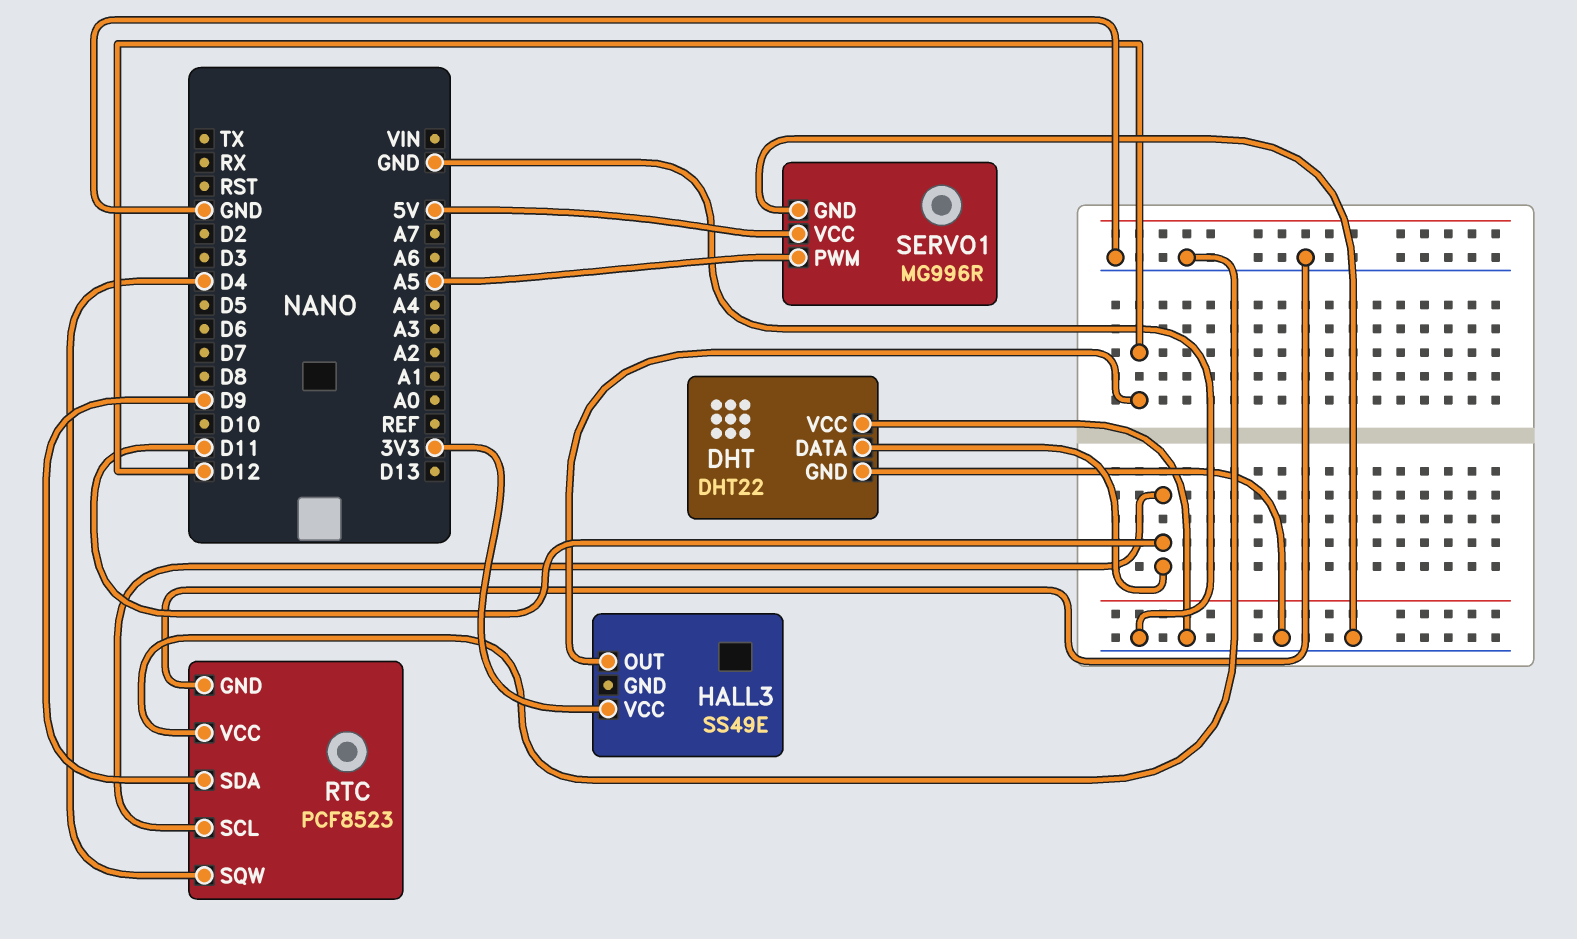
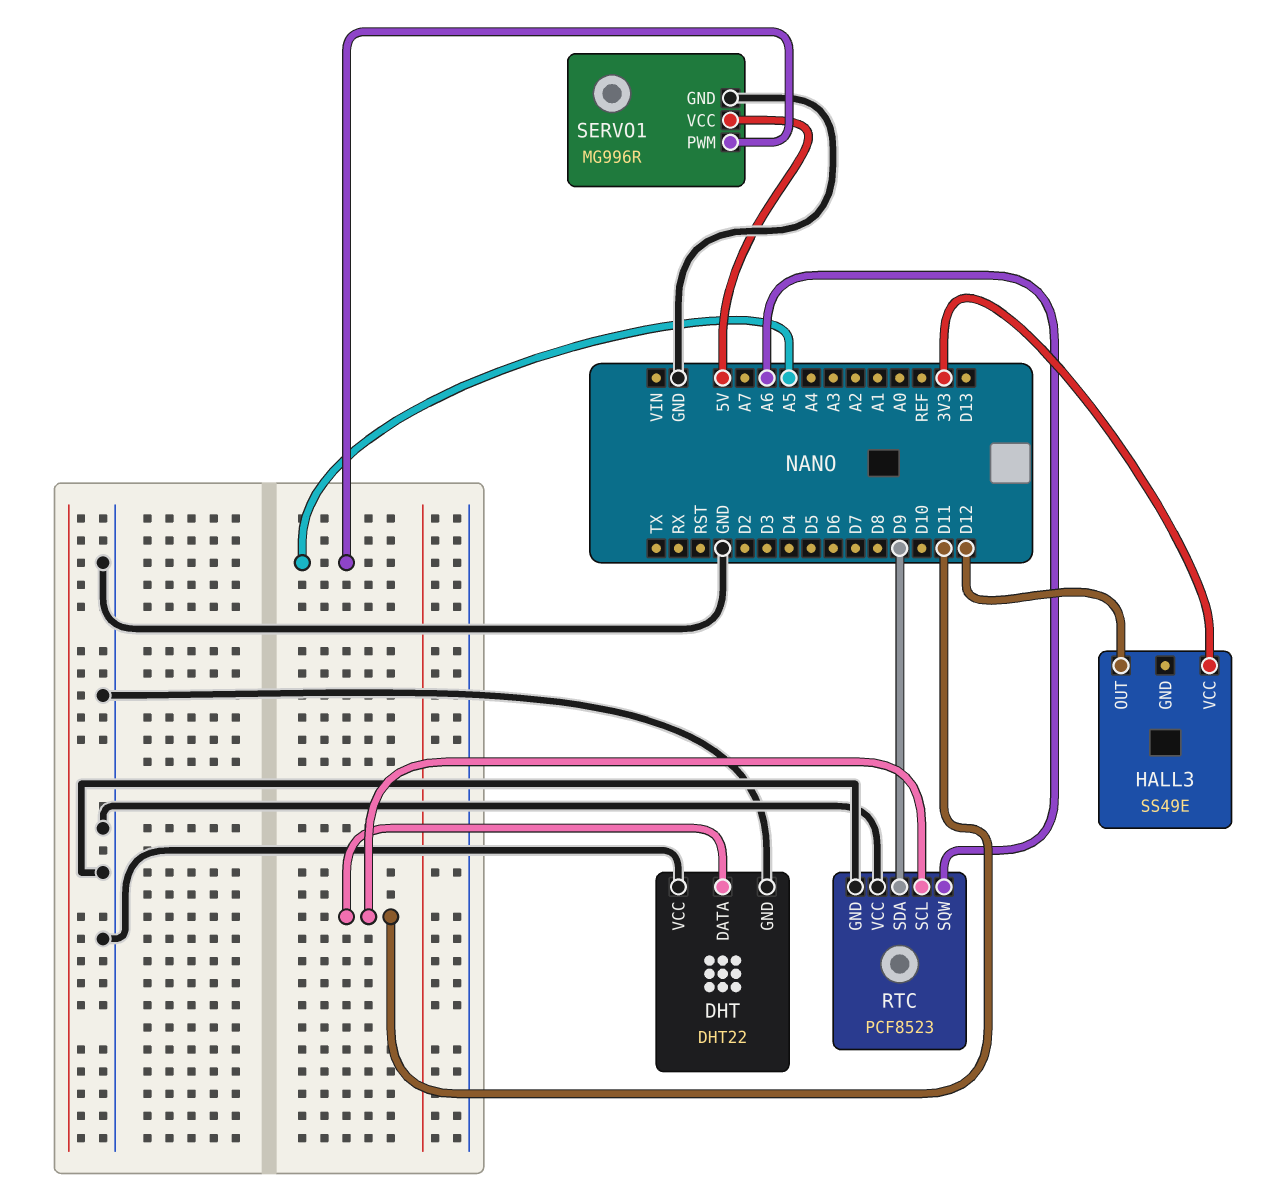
RTC pin SQW: D4 -> A6

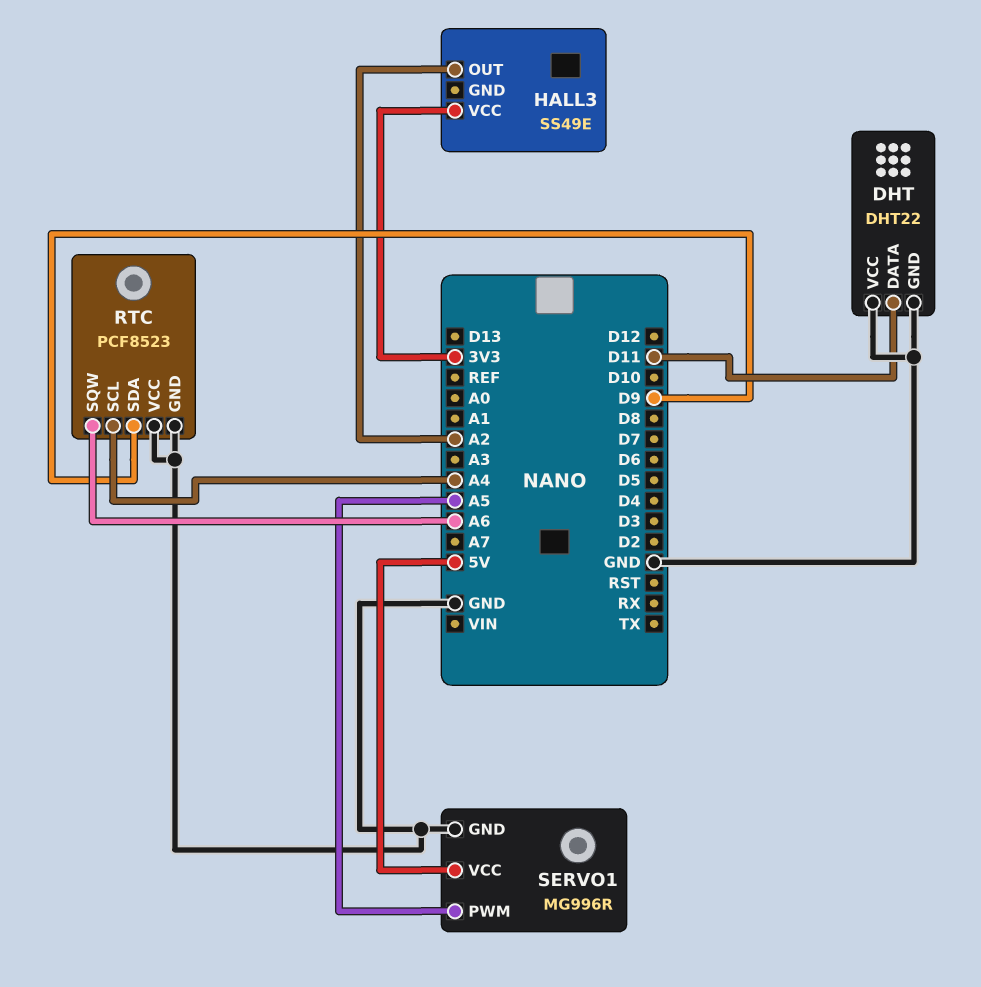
HALL3 pin OUT: D12 -> A2
RTC pin SCL: D11 -> A4

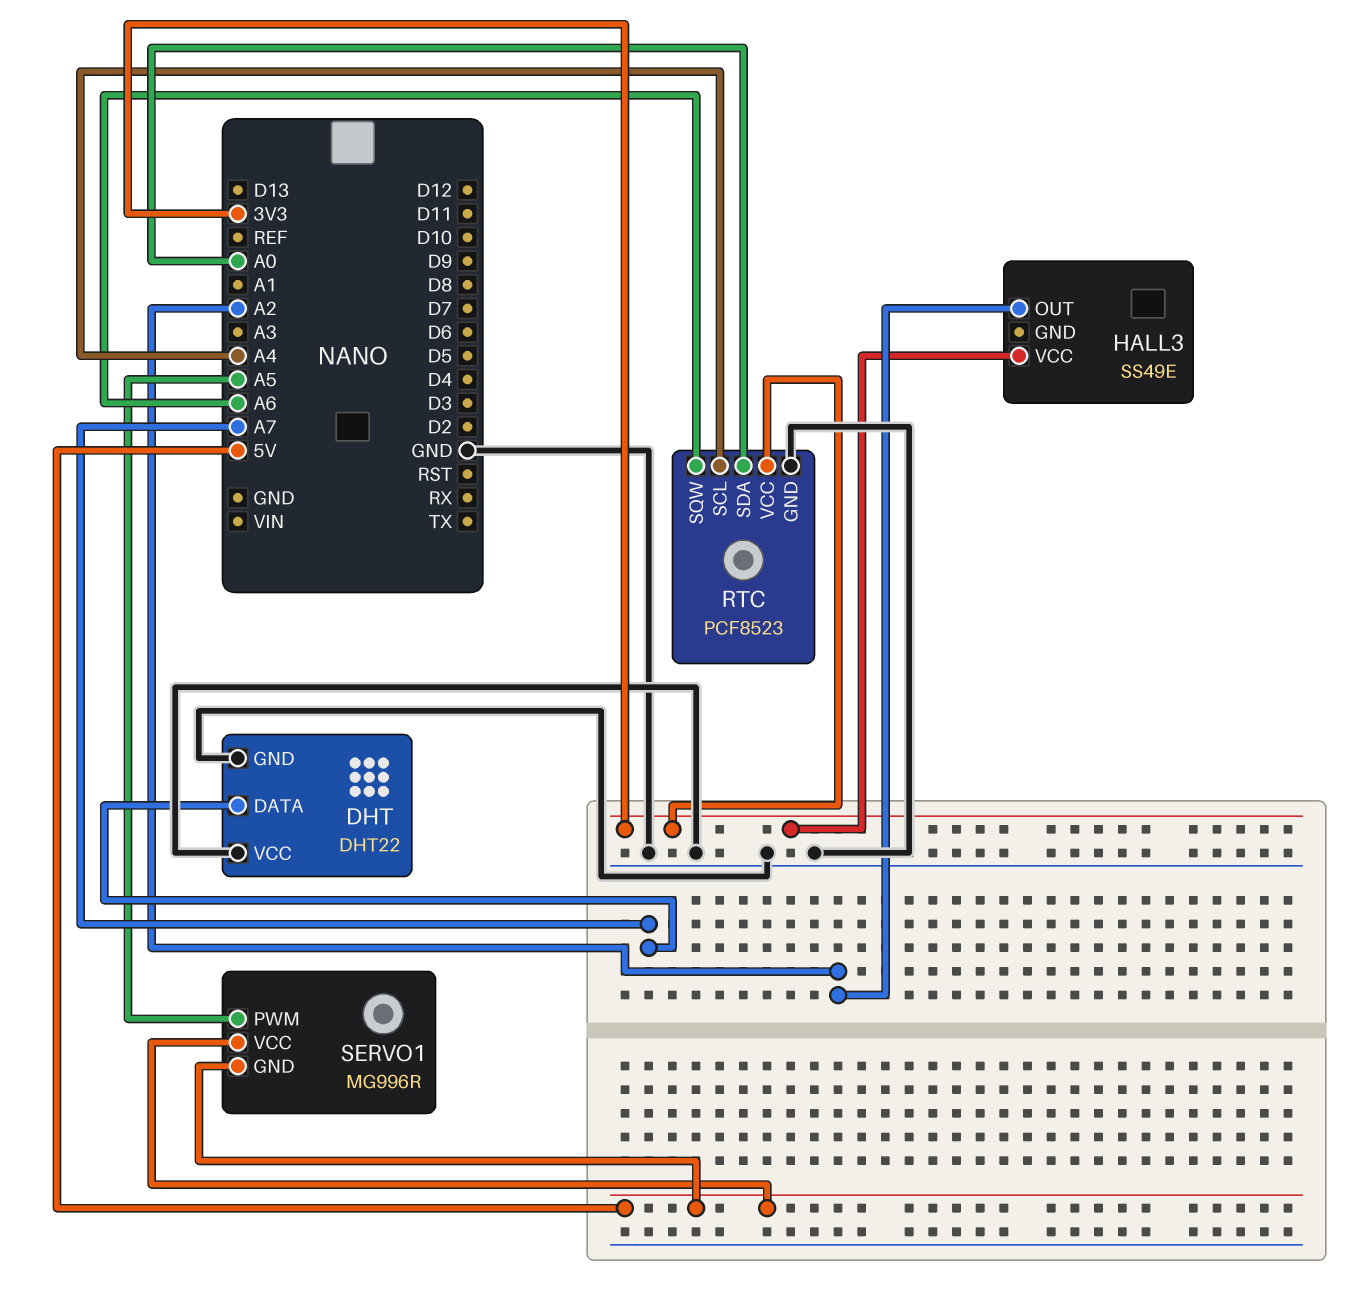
DHT pin DATA: D11 -> A7
RTC pin SDA: D9 -> A0
RTC pin VCC: GND -> 3V3
SERVO1 pin GND: GND -> 5V

